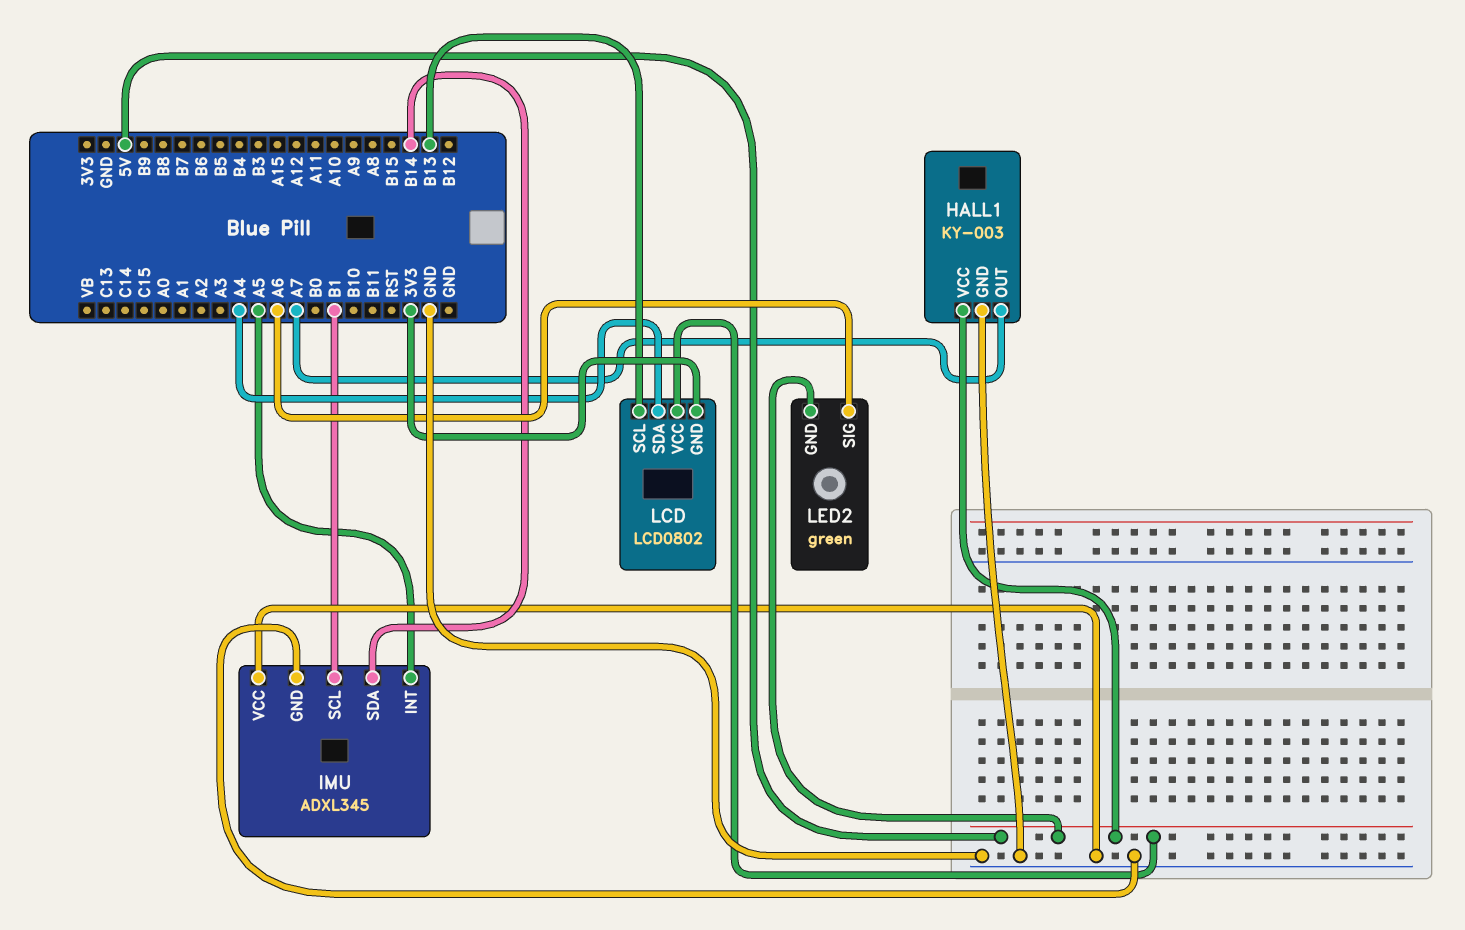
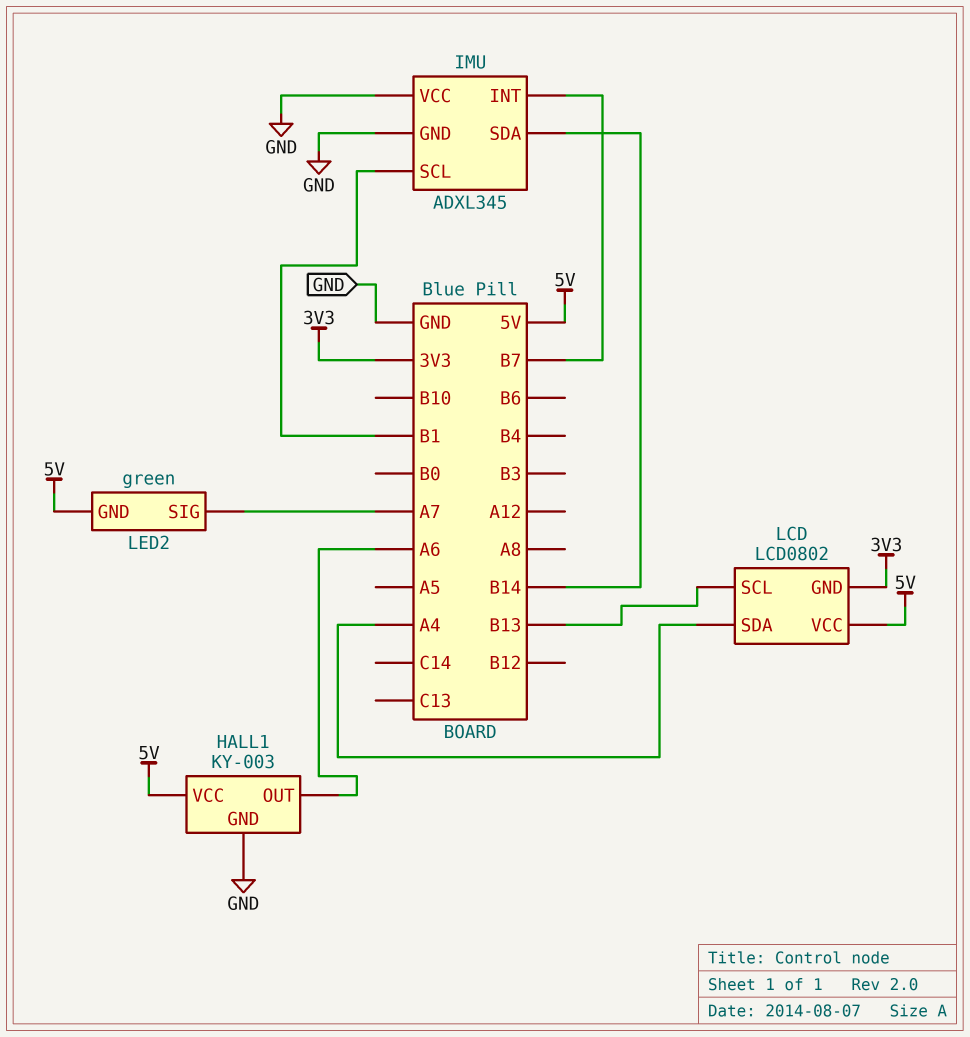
HALL1 pin OUT: A7 -> A6
IMU pin INT: A5 -> B7
LED2 pin SIG: A6 -> A7

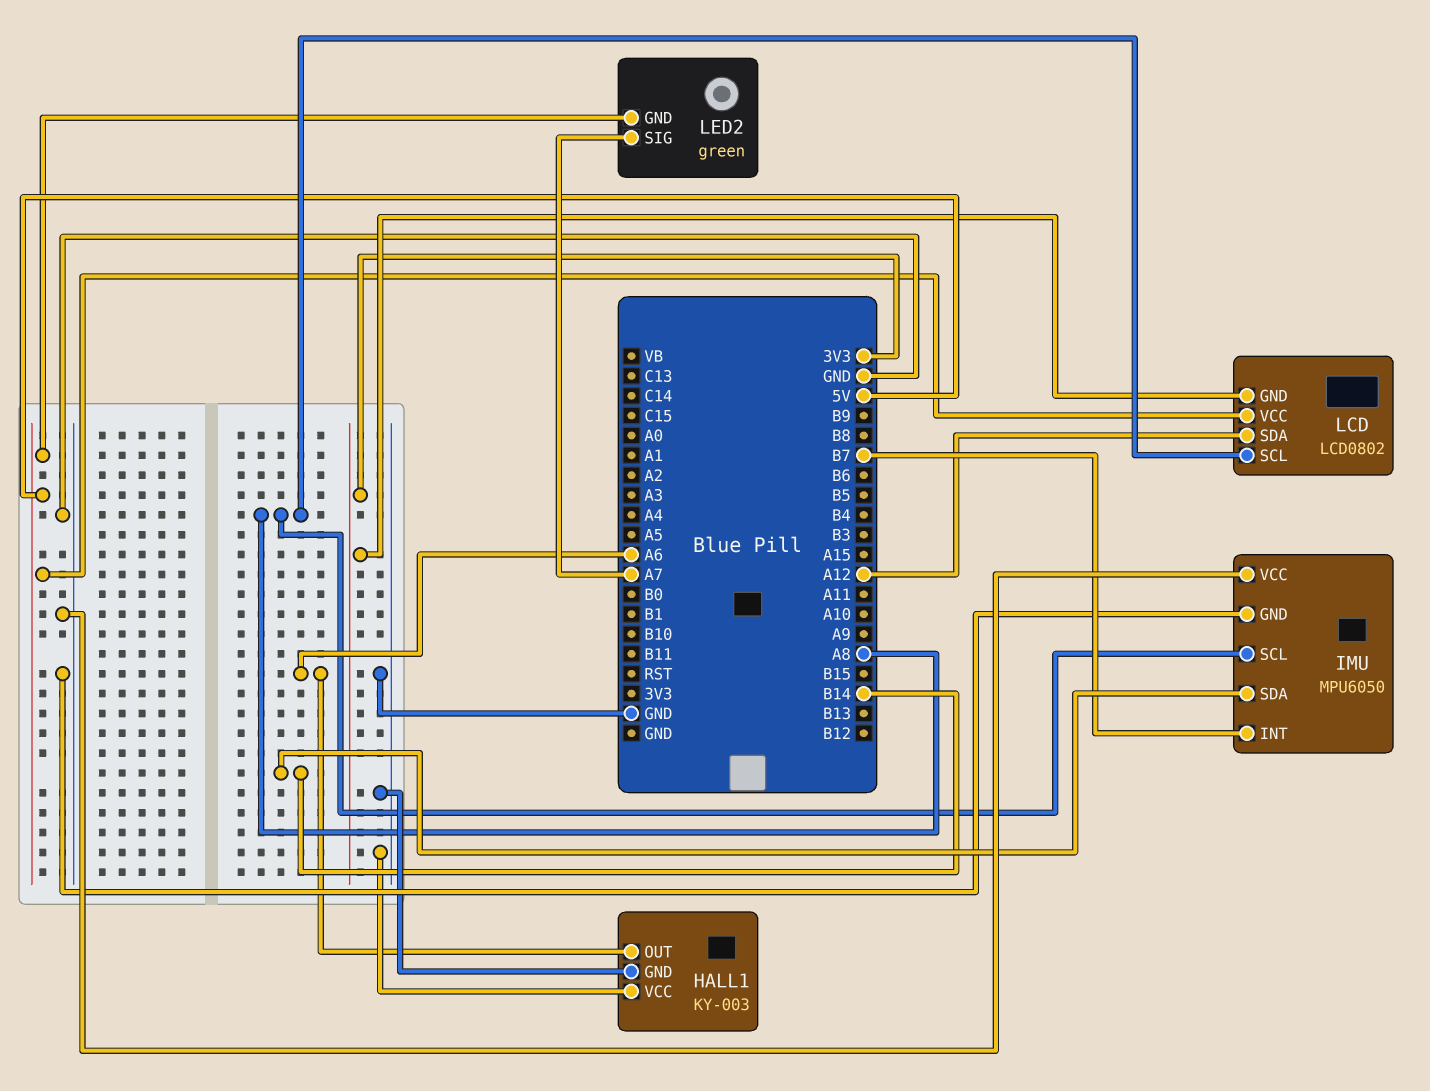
HALL1 pin VCC: 5V -> GND
IMU: ADXL345 -> MPU6050
IMU pin SCL: B1 -> A8
LCD pin SCL: B13 -> A8
LCD pin SDA: A4 -> A12

